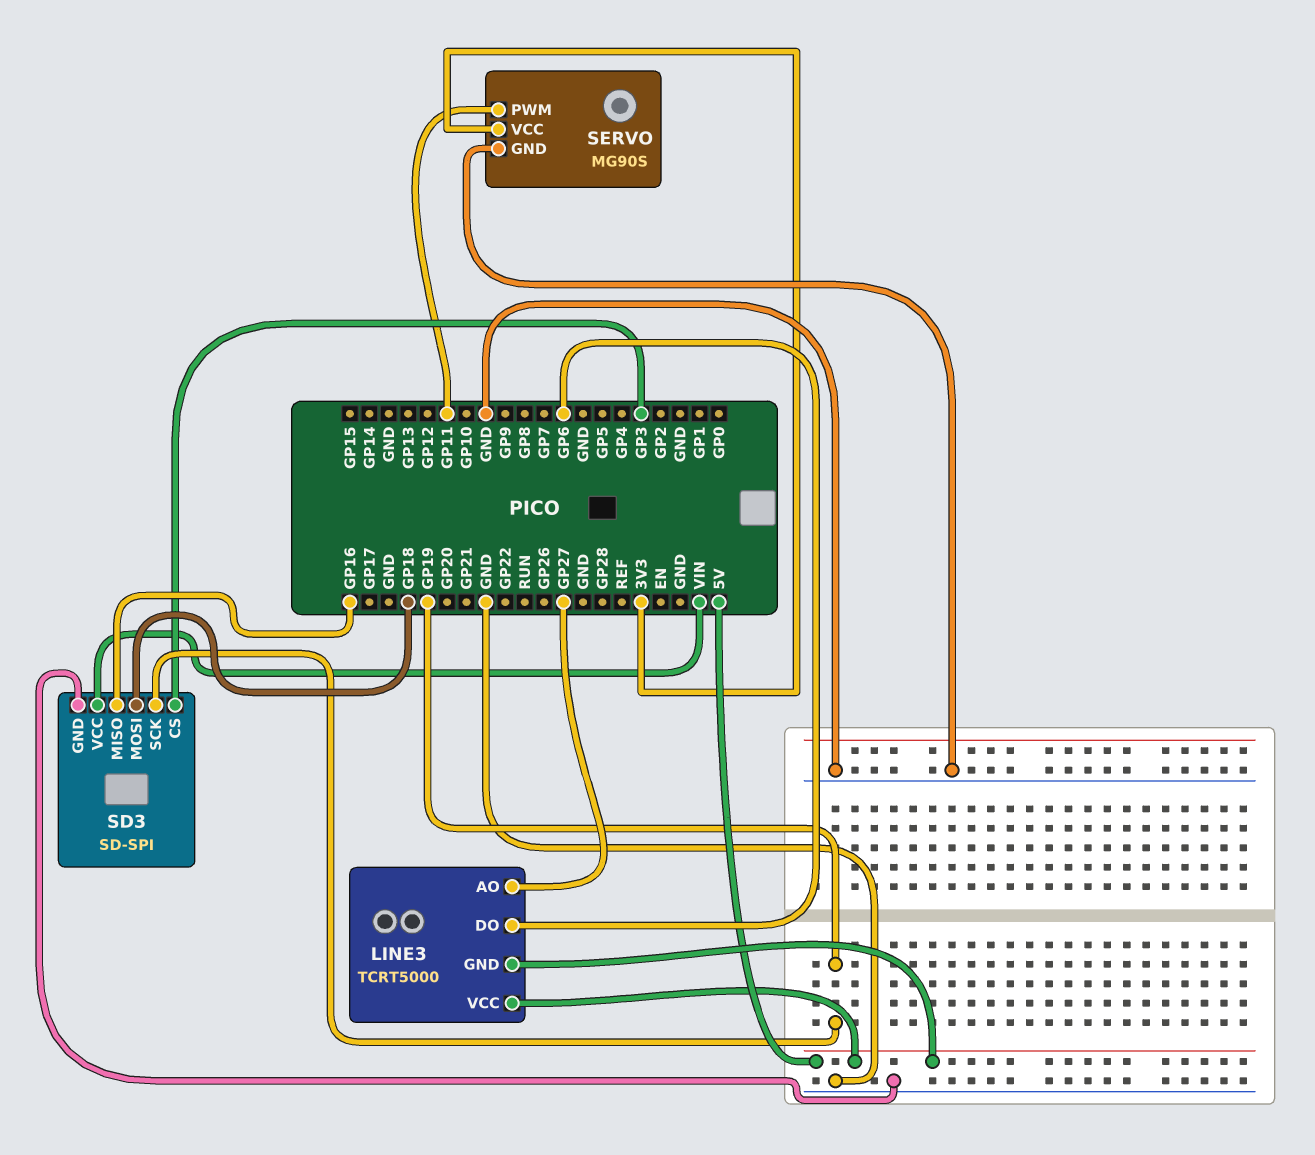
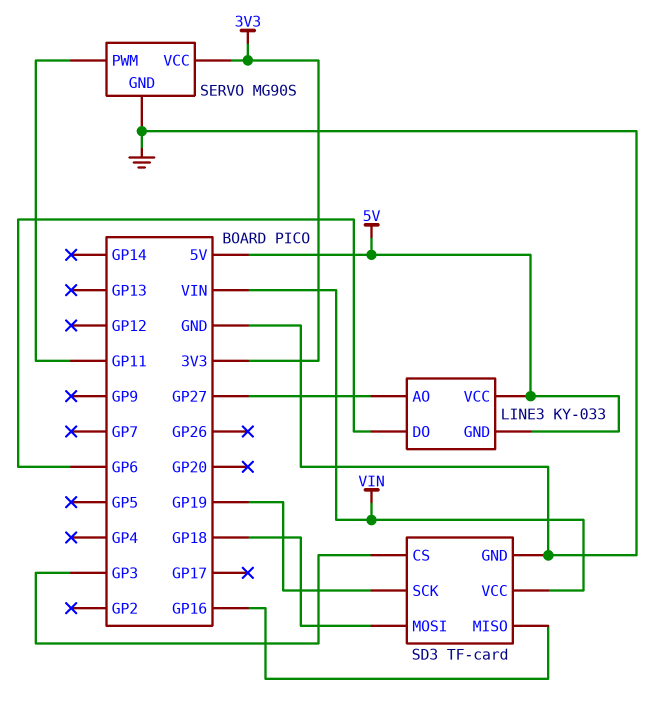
LINE3: TCRT5000 -> KY-033
SD3: SD-SPI -> TF-card

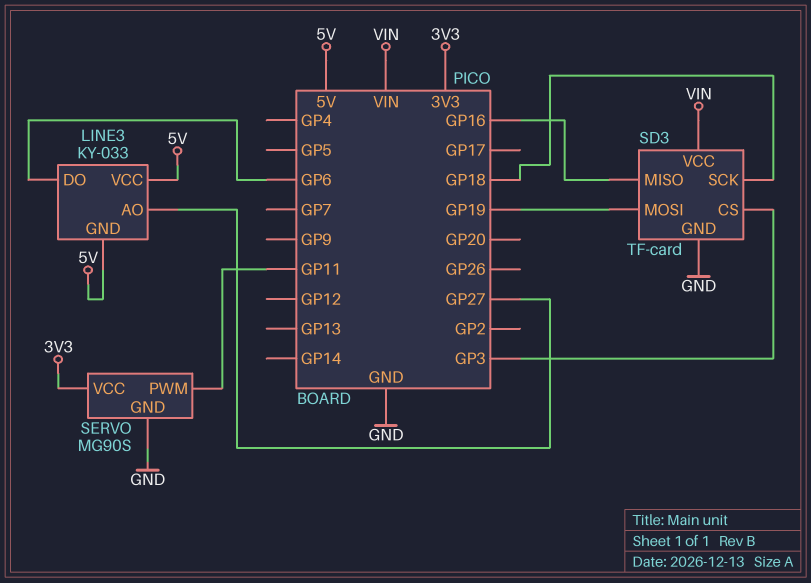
SD3 pin MOSI: GP18 -> GP19
SD3 pin SCK: GP19 -> GP18

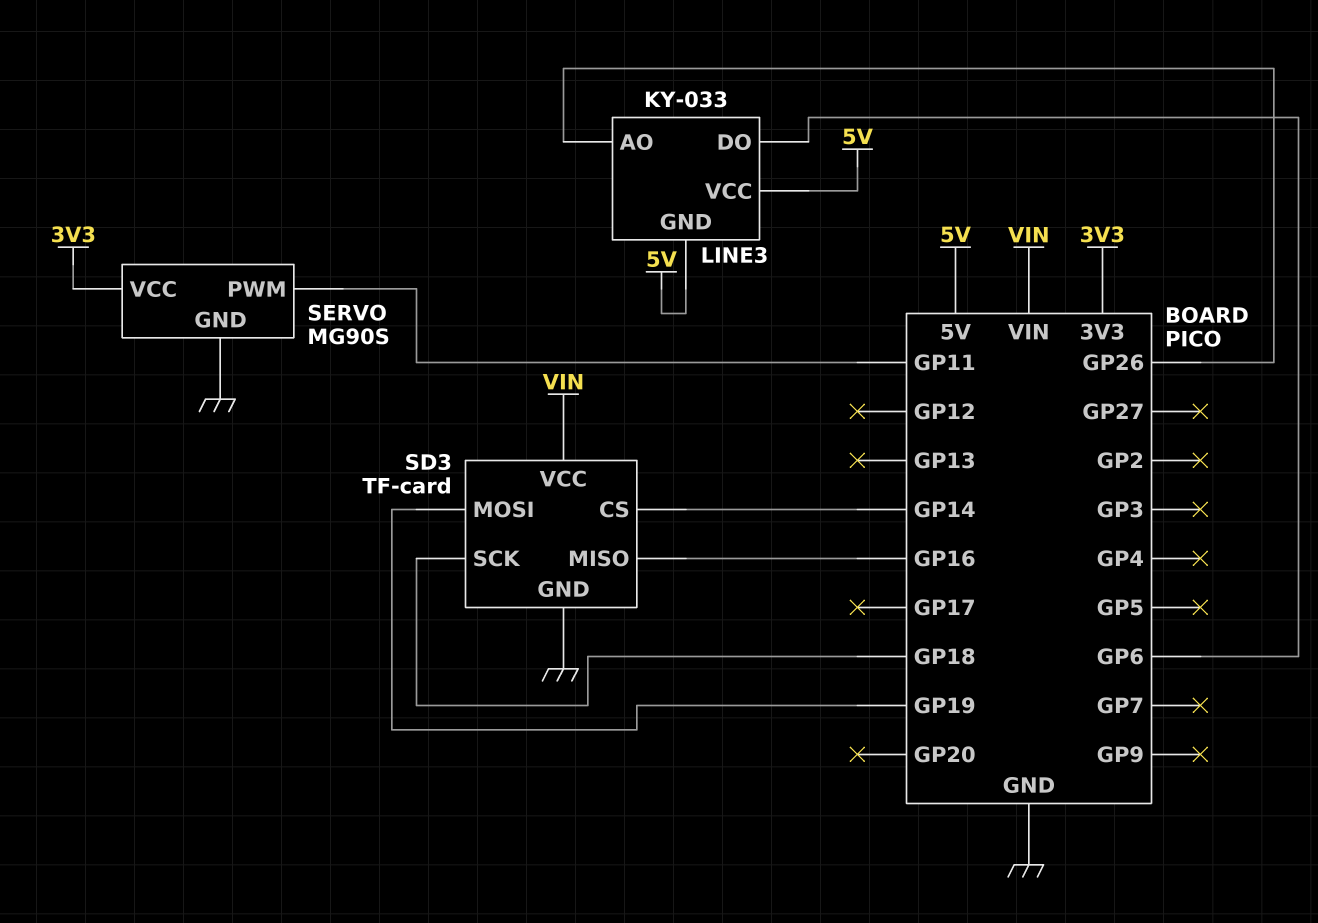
LINE3 pin AO: GP27 -> GP26
SD3 pin CS: GP3 -> GP14

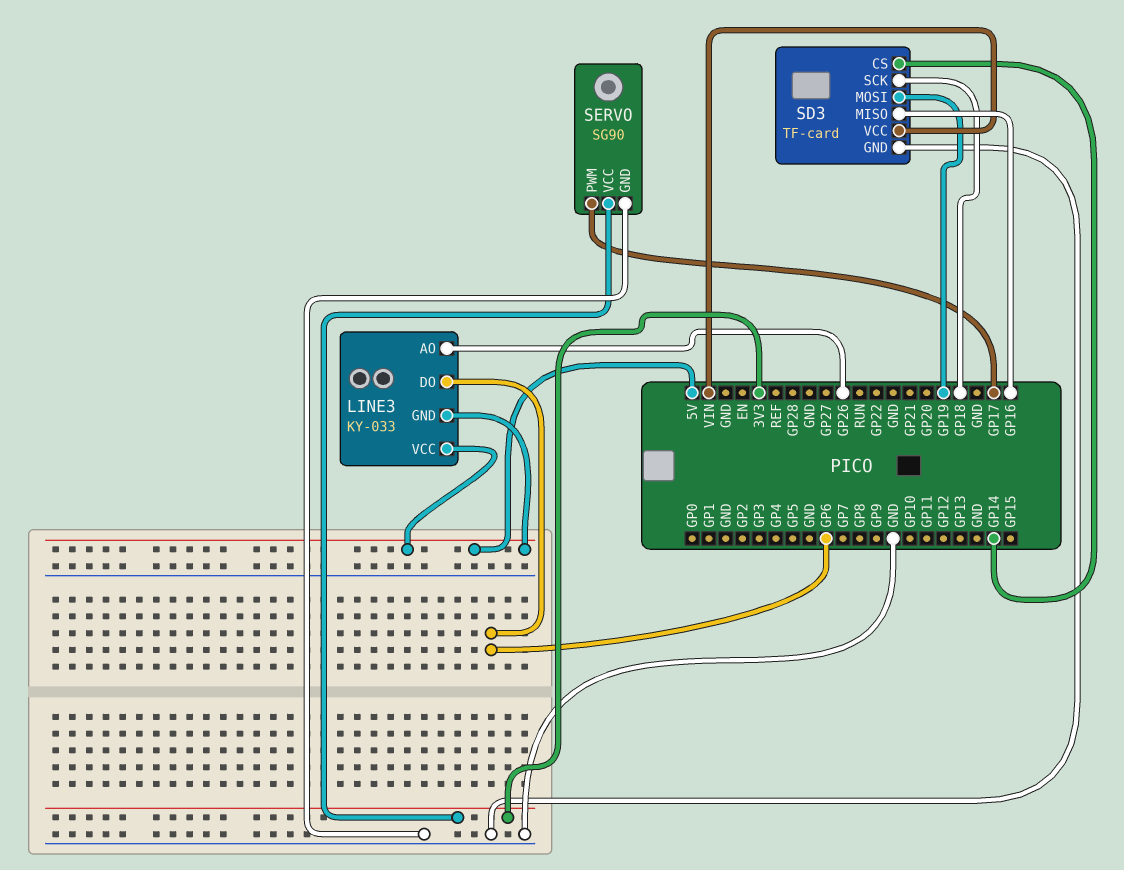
SERVO: MG90S -> SG90
SERVO pin PWM: GP11 -> GP17

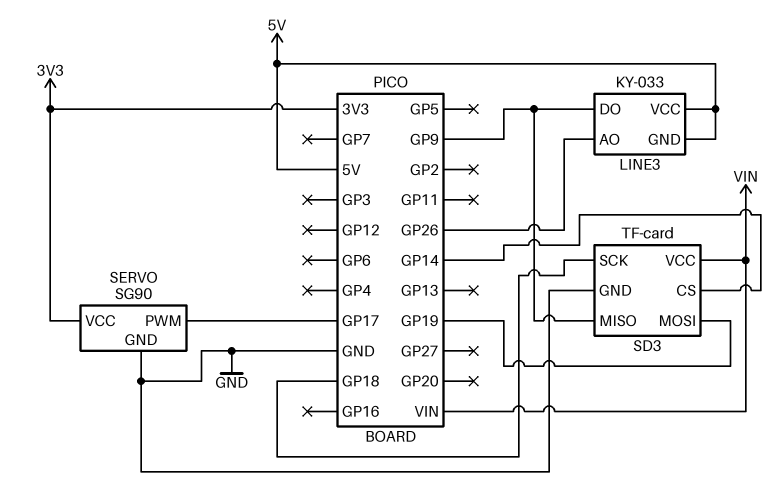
LINE3 pin DO: GP6 -> GP9
SD3 pin MISO: GP16 -> GP9

